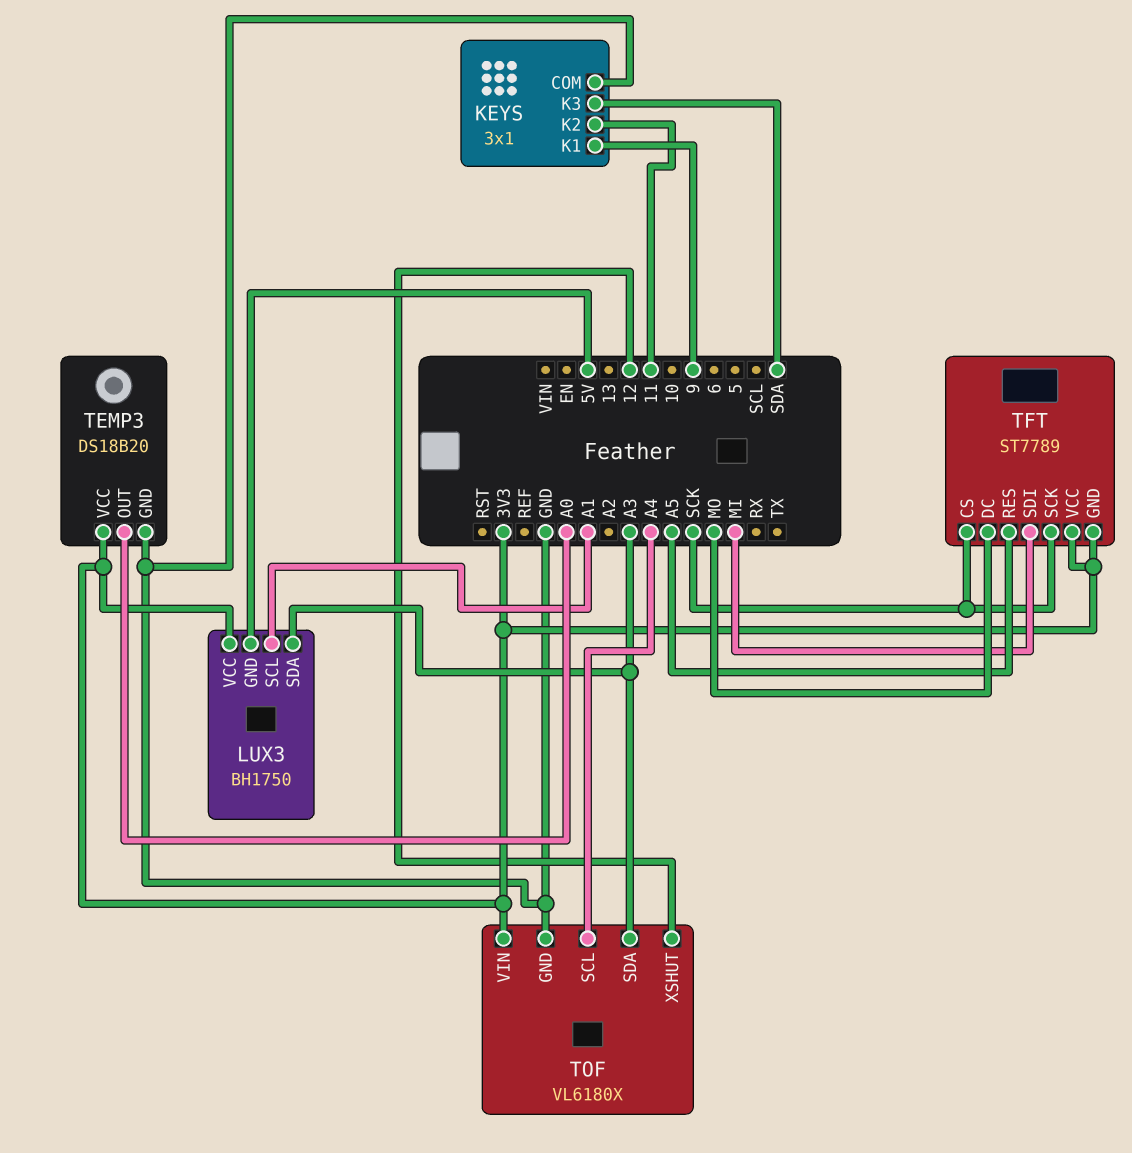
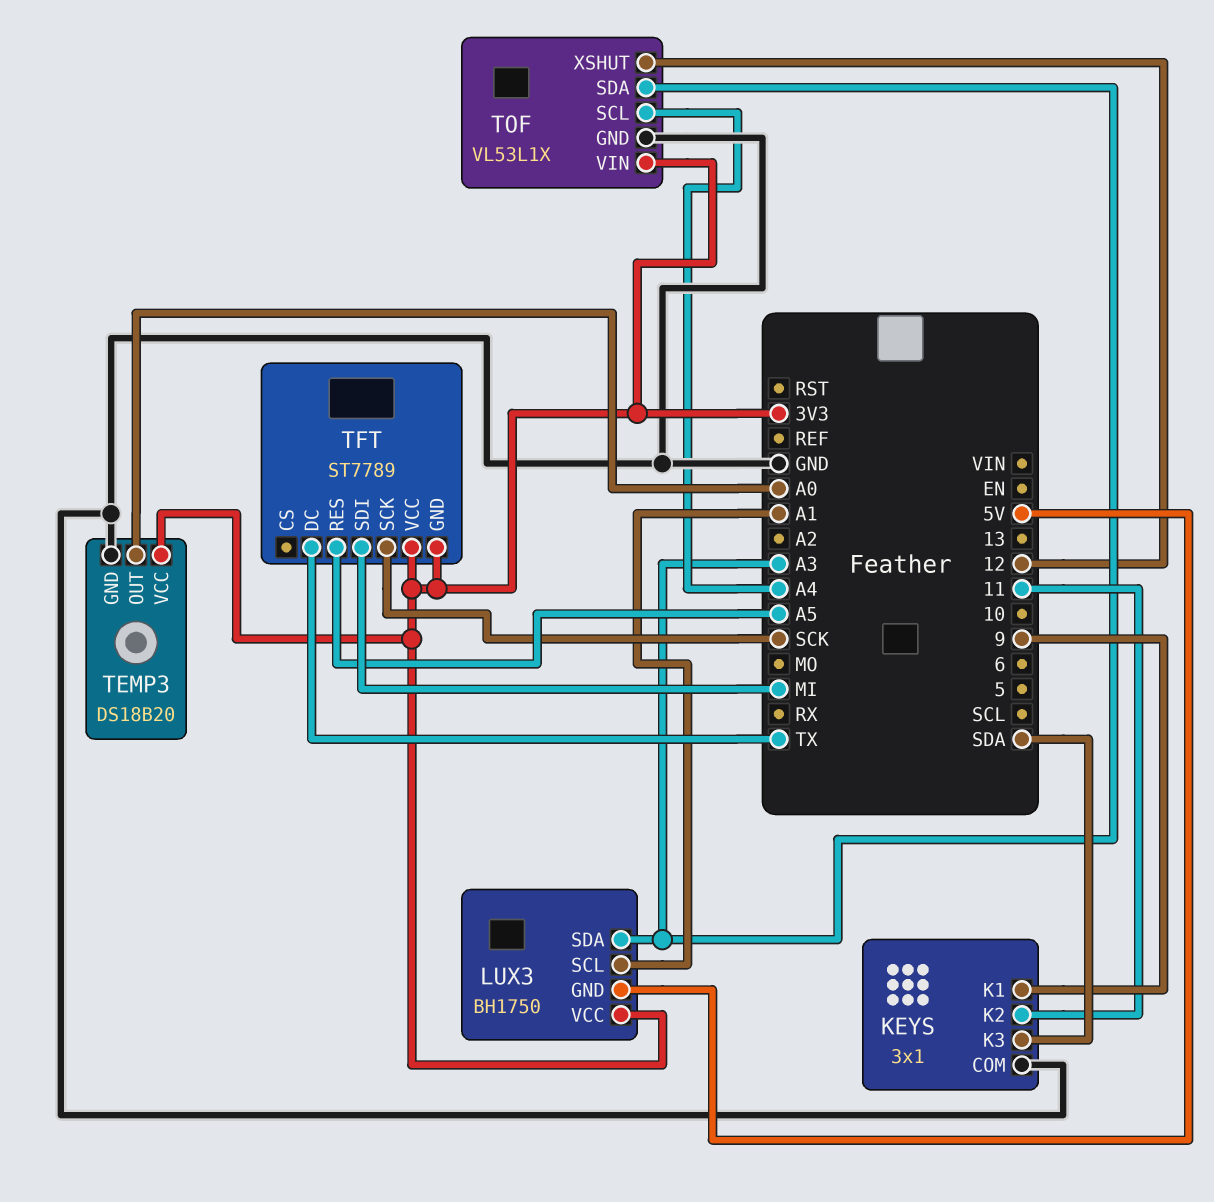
TFT pin CS: SCK -> none
TFT pin DC: MO -> TX
TOF: VL6180X -> VL53L1X

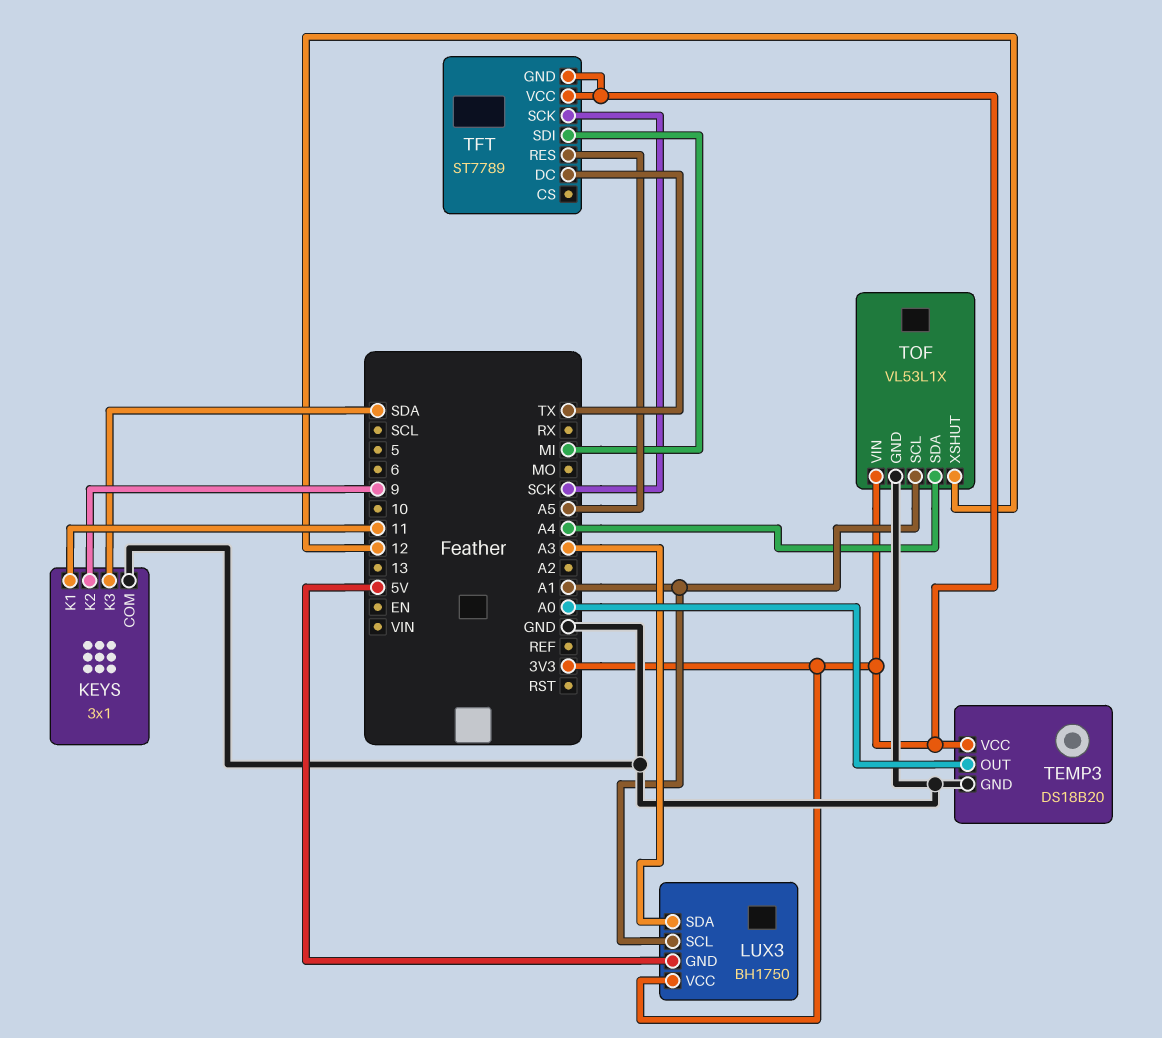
KEYS pin K1: 9 -> 11
KEYS pin K2: 11 -> 9
TOF pin SCL: A4 -> A1
TOF pin SDA: A3 -> A4

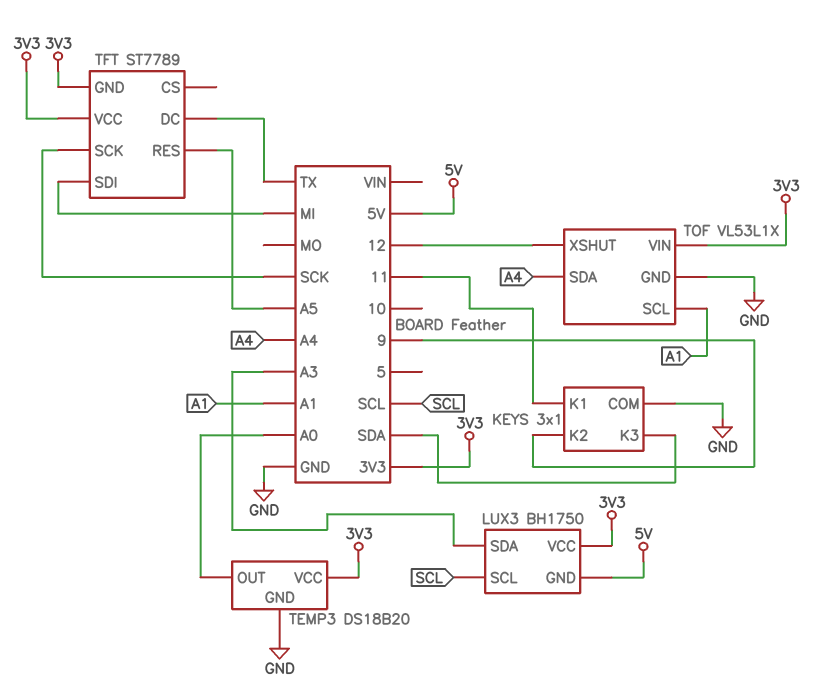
LUX3 pin SCL: A1 -> SCL

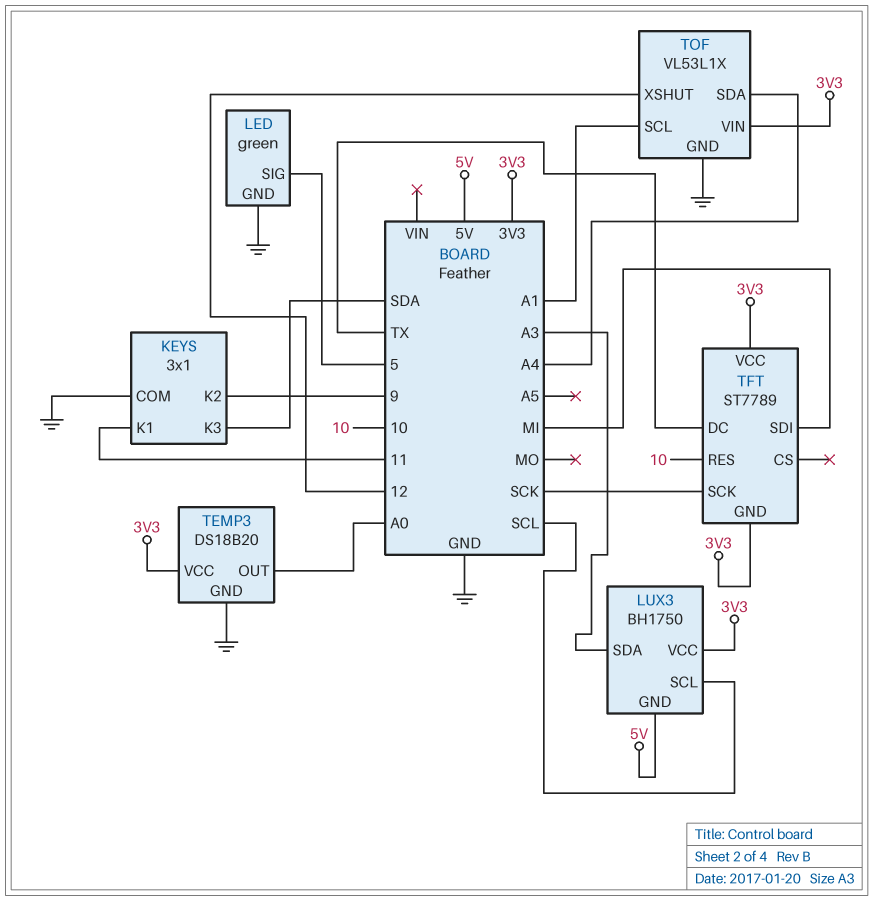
LED: none -> green
LED pin GND: none -> GND
LED pin SIG: none -> 5
TFT pin RES: A5 -> 10

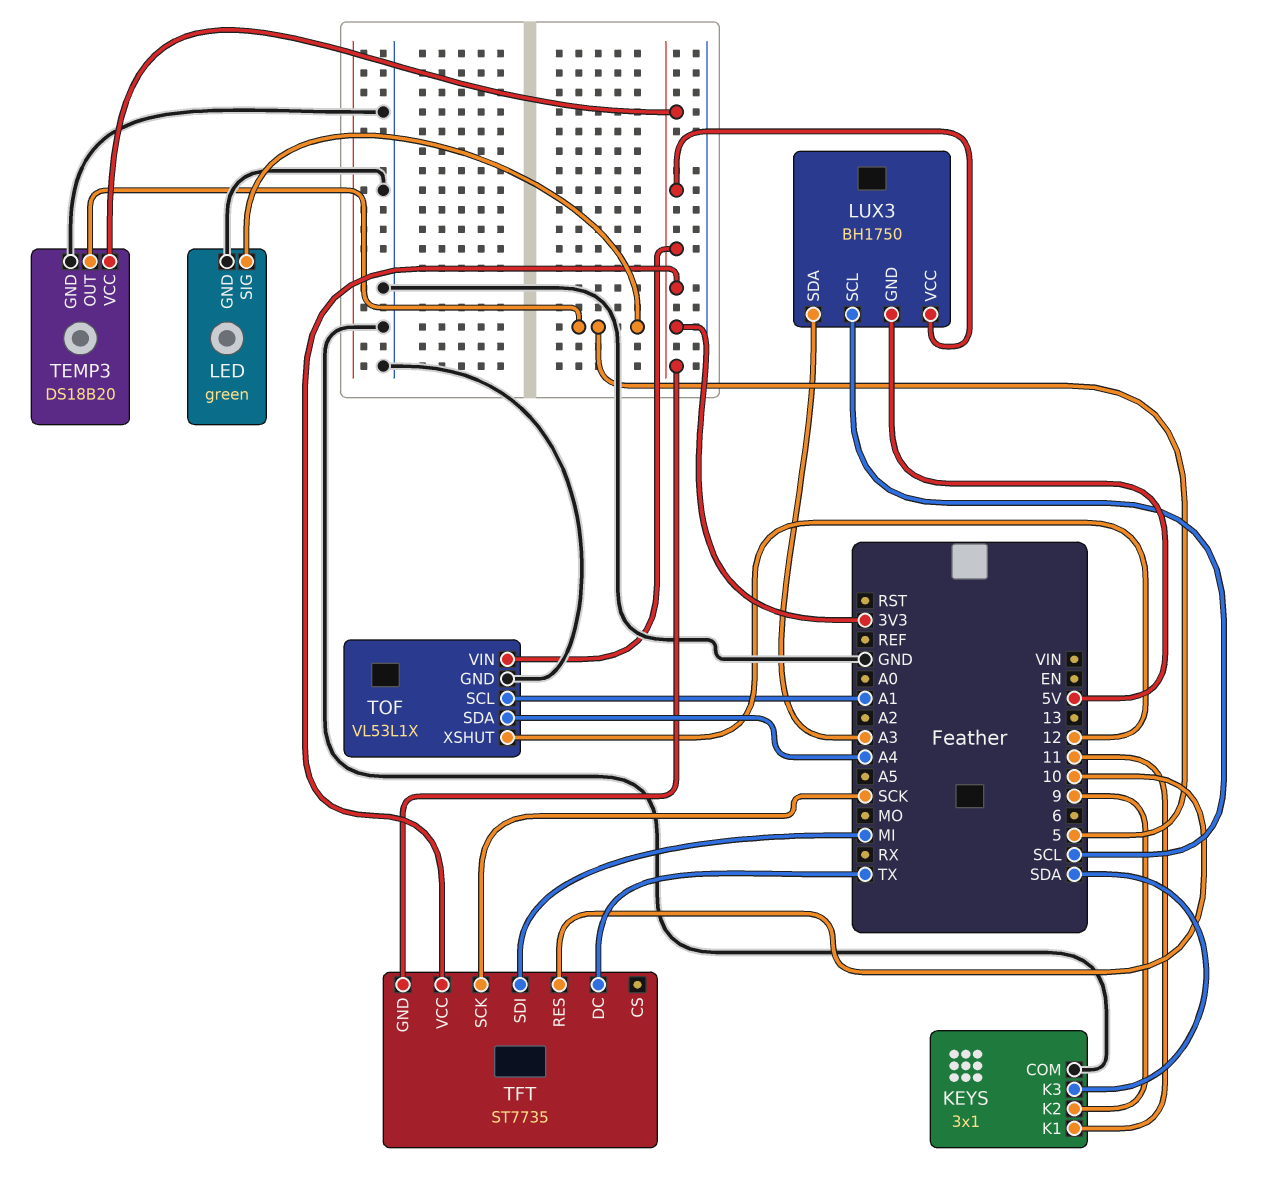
TEMP3 pin OUT: A0 -> 5
TFT: ST7789 -> ST7735

